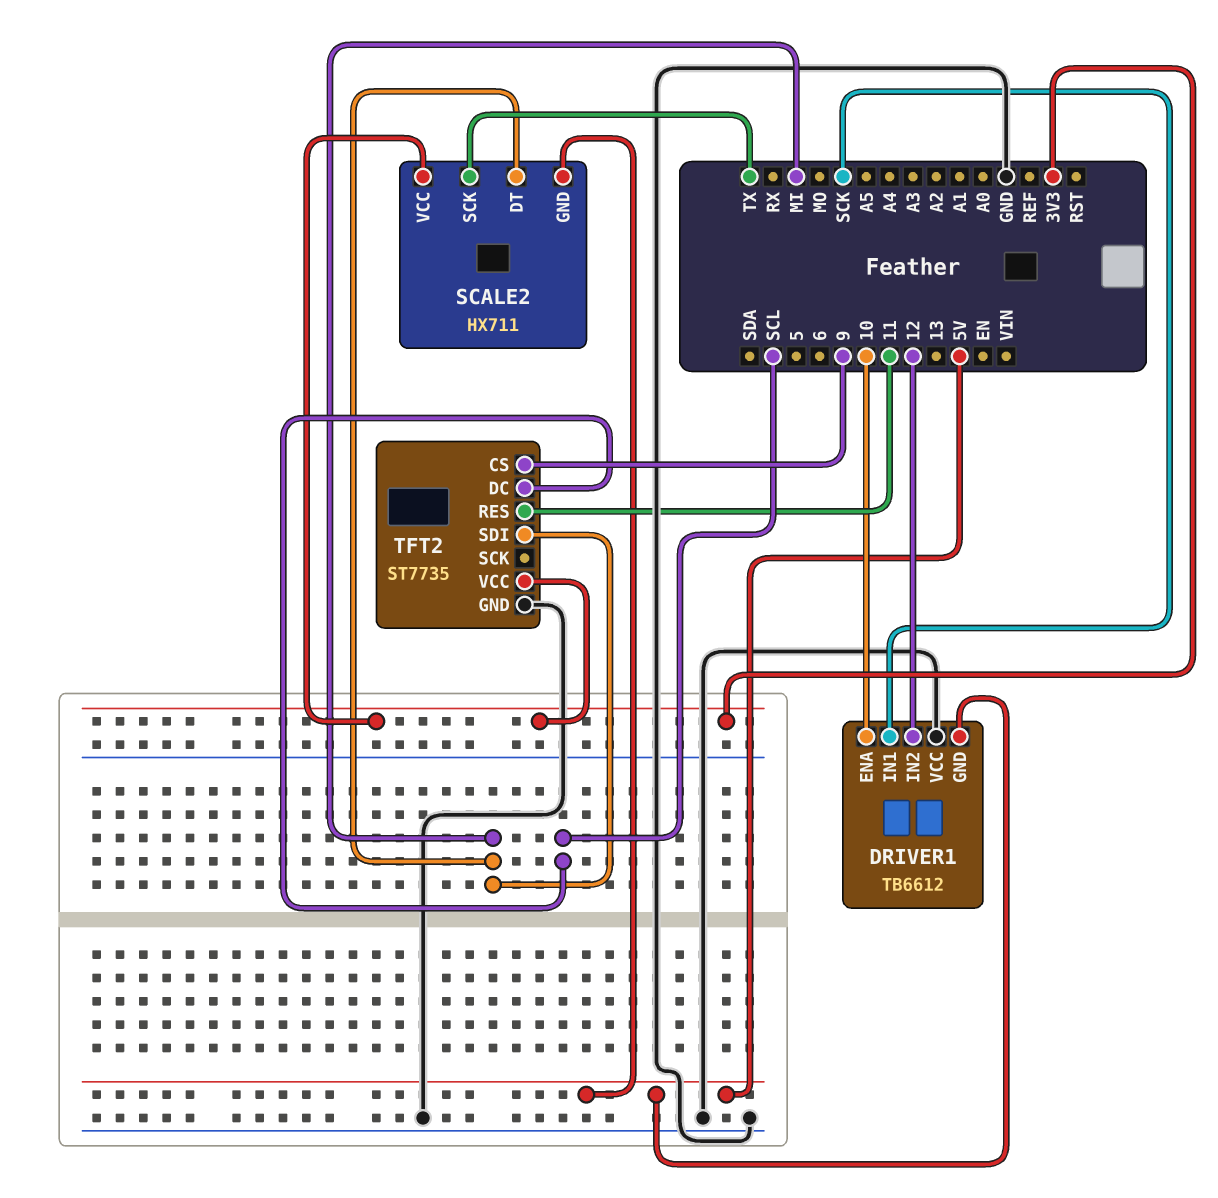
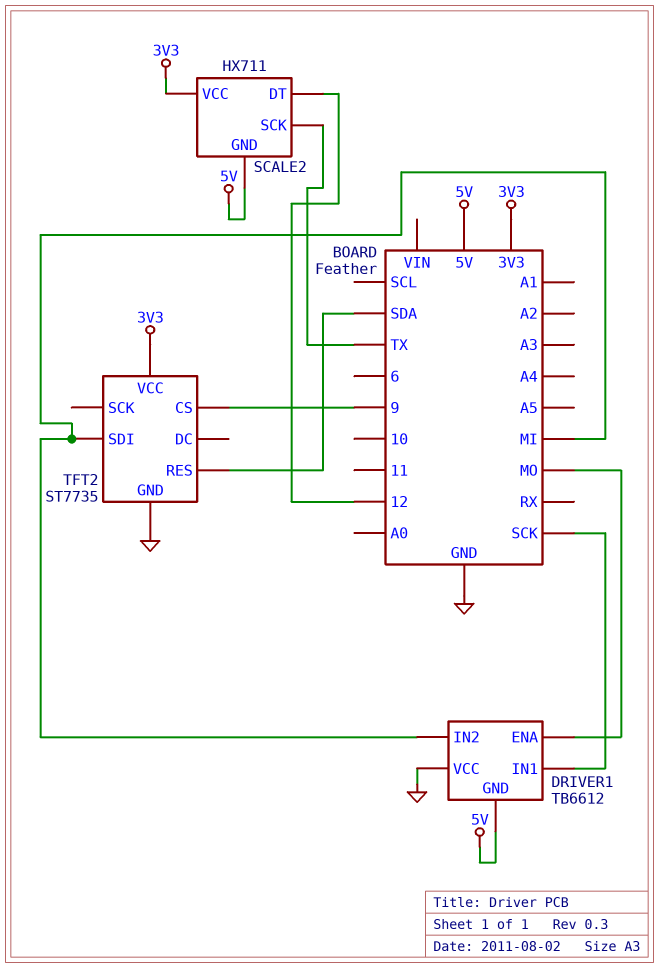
DRIVER1 pin ENA: 10 -> MO
DRIVER1 pin IN2: 12 -> MI
SCALE2 pin DT: MI -> 12
TFT2 pin DC: SCL -> none
TFT2 pin RES: 11 -> SDA

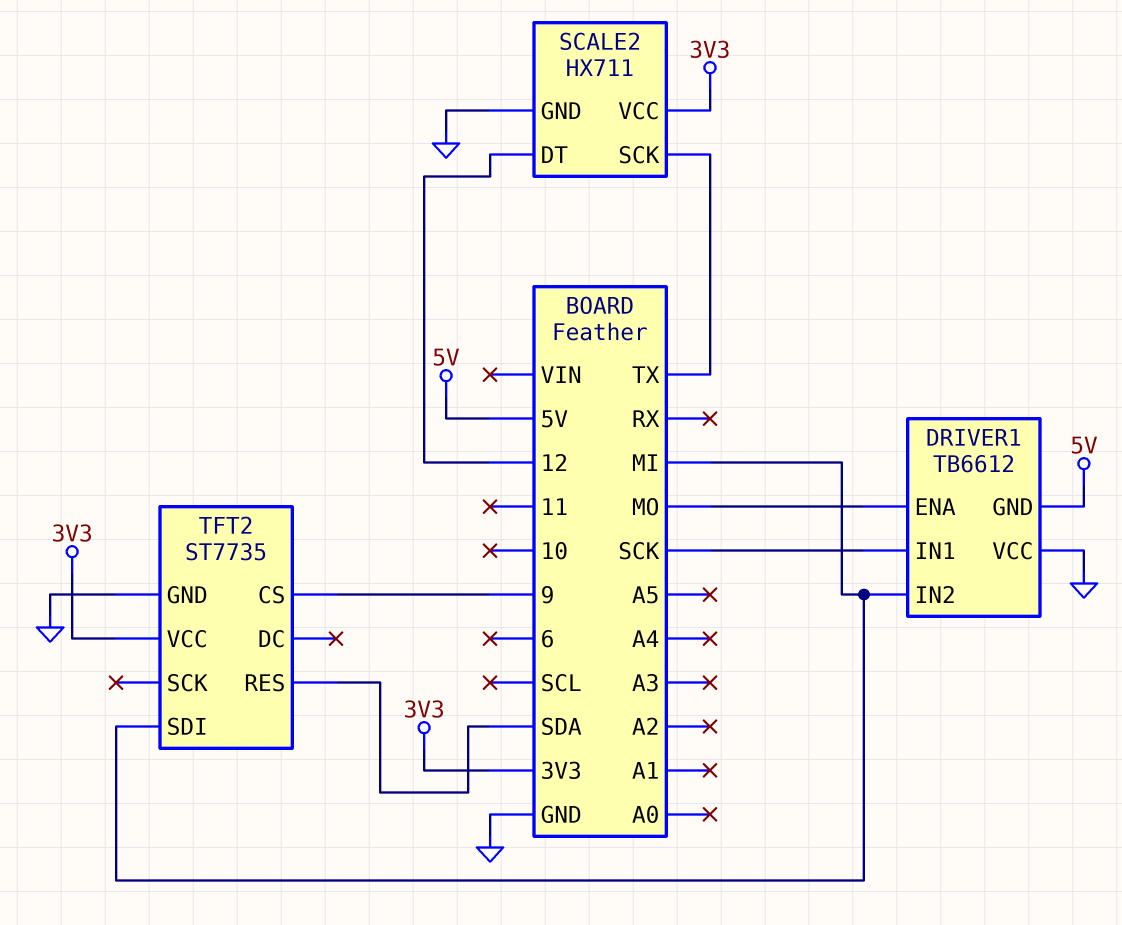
SCALE2 pin GND: 5V -> GND

